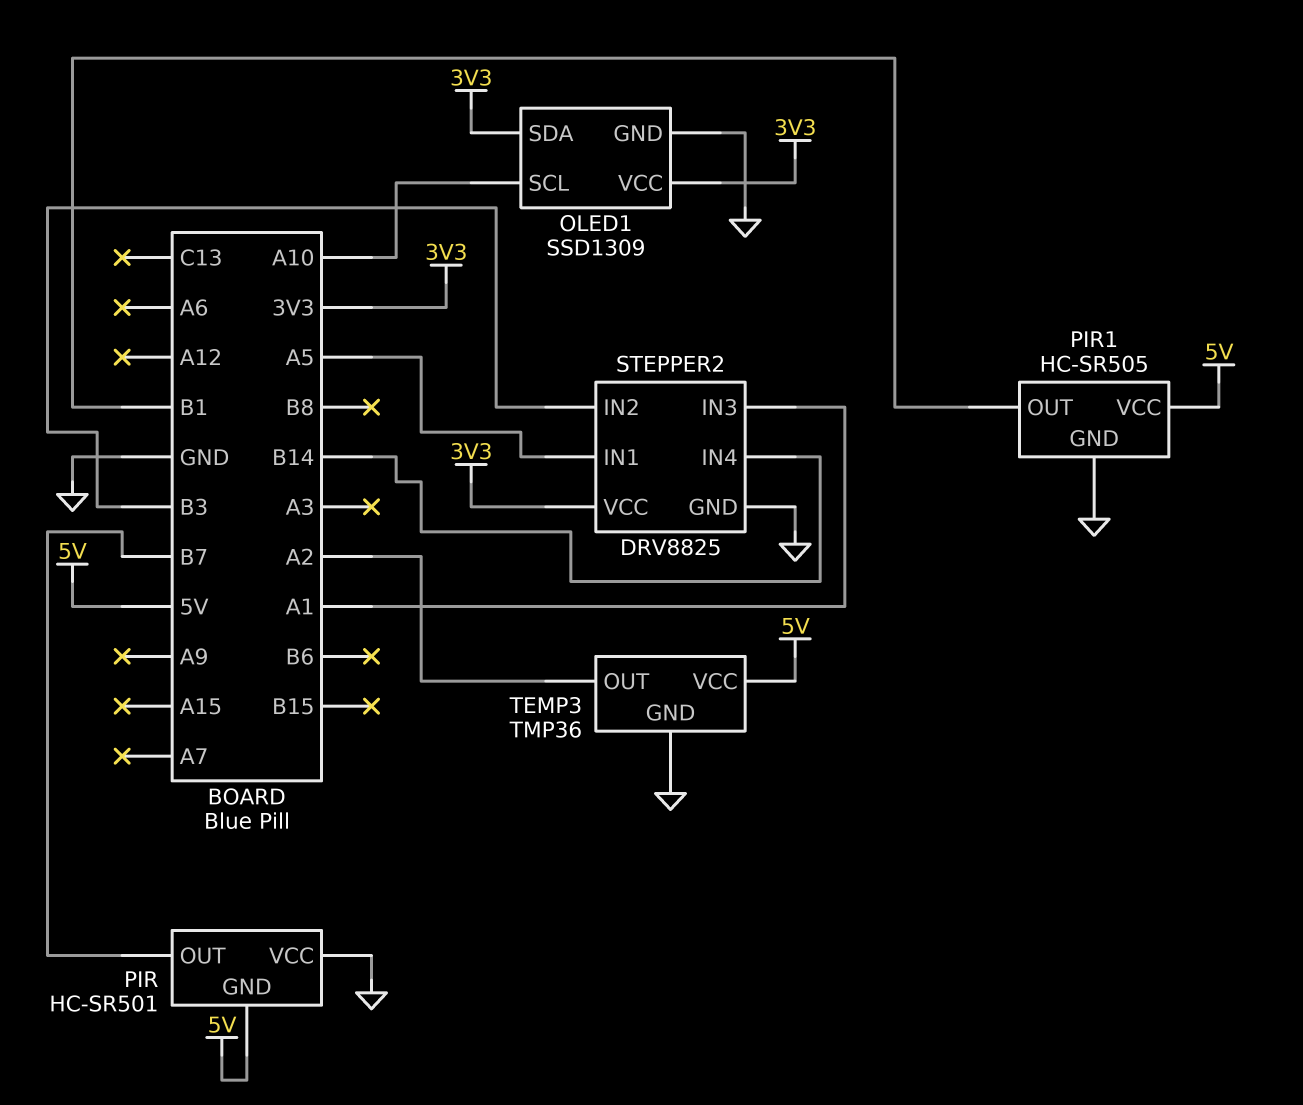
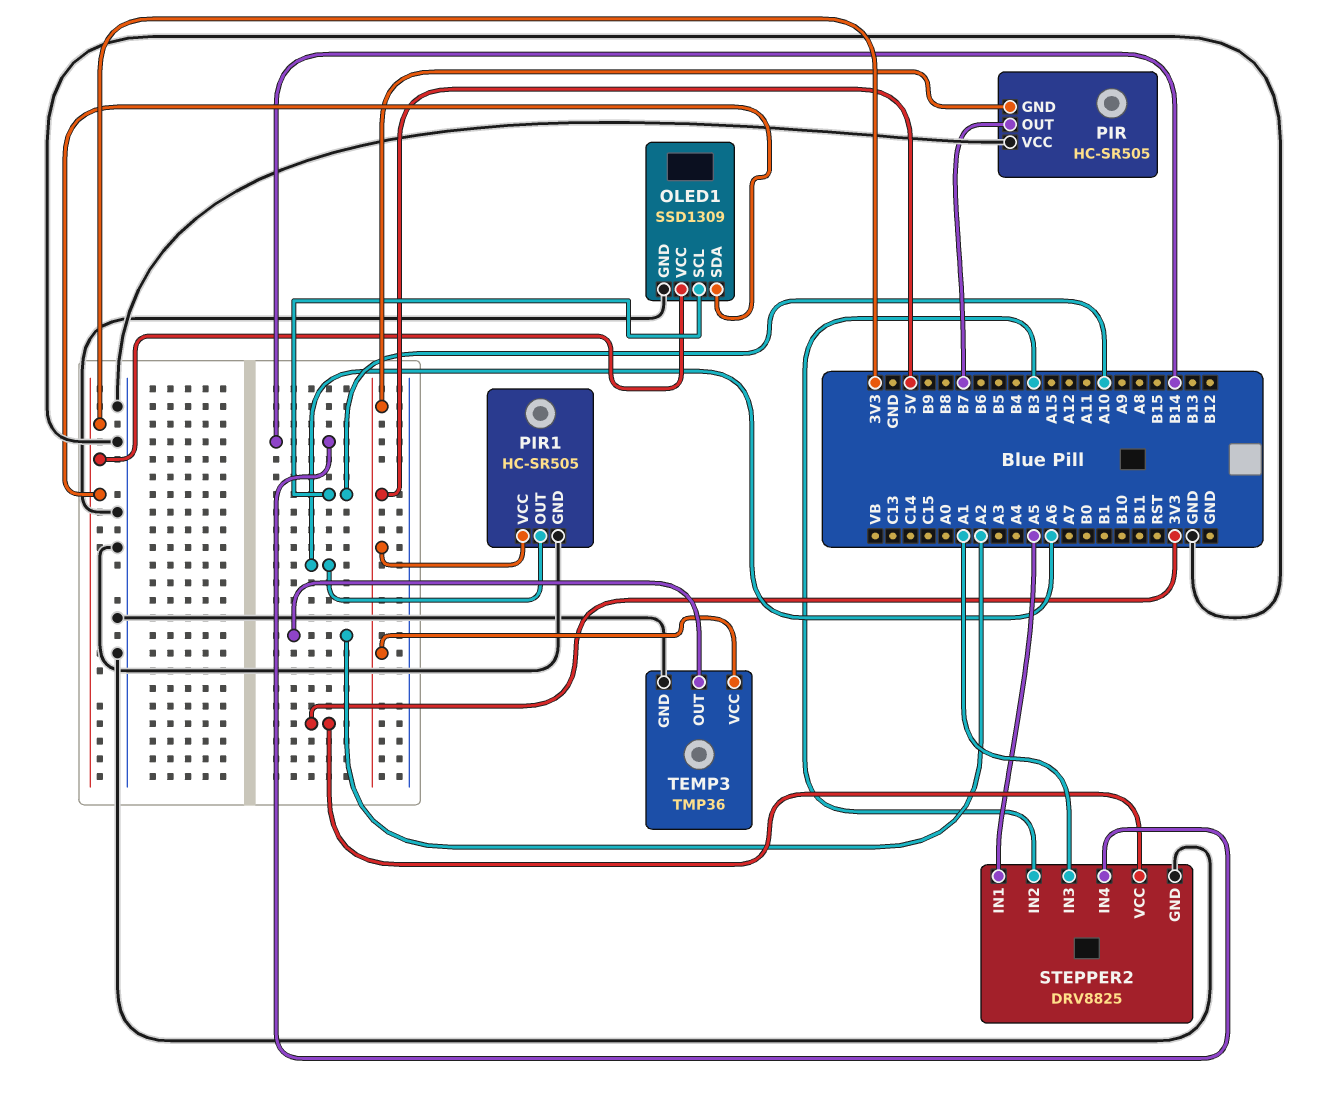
PIR: HC-SR501 -> HC-SR505
PIR1 pin OUT: B1 -> A6

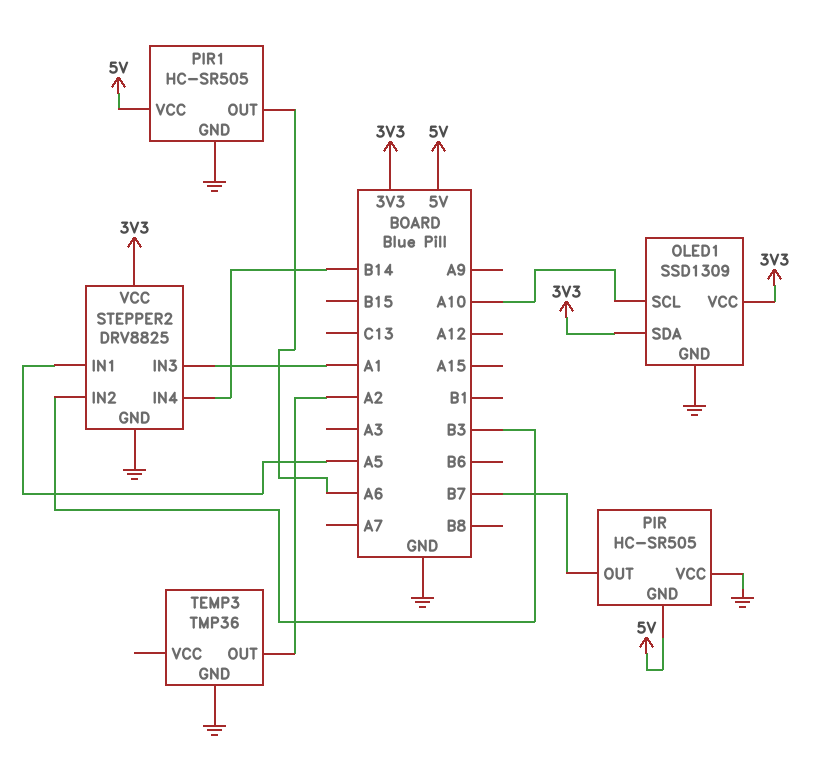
TEMP3 pin VCC: 5V -> none

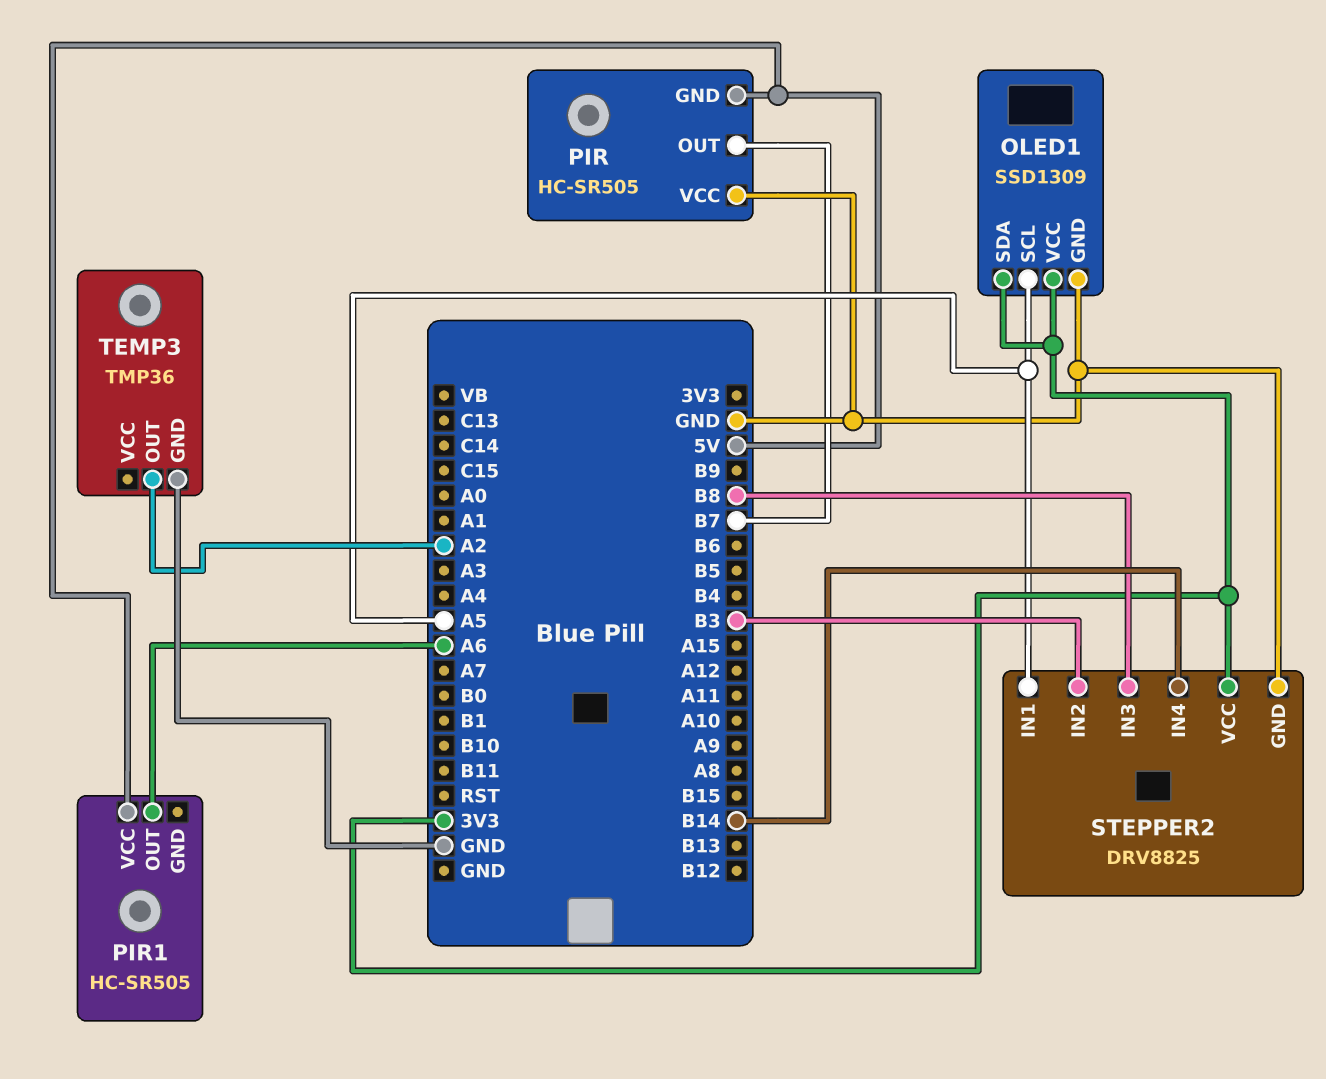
OLED1 pin SCL: A10 -> A5
PIR1 pin GND: GND -> none
STEPPER2 pin IN3: A1 -> B8

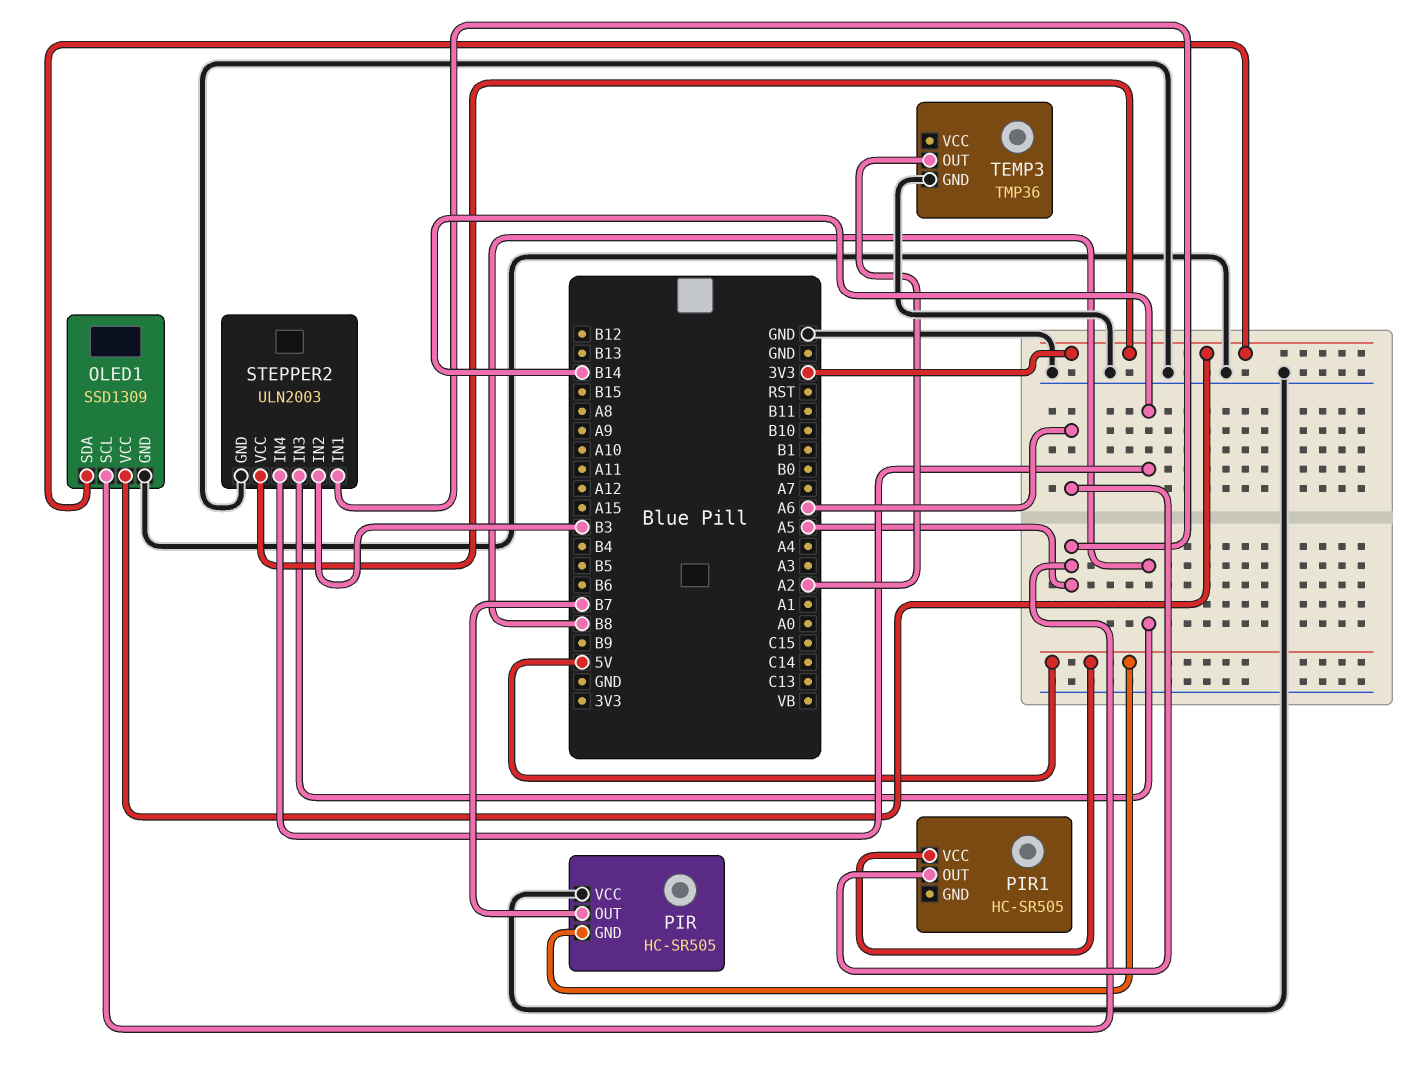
STEPPER2: DRV8825 -> ULN2003

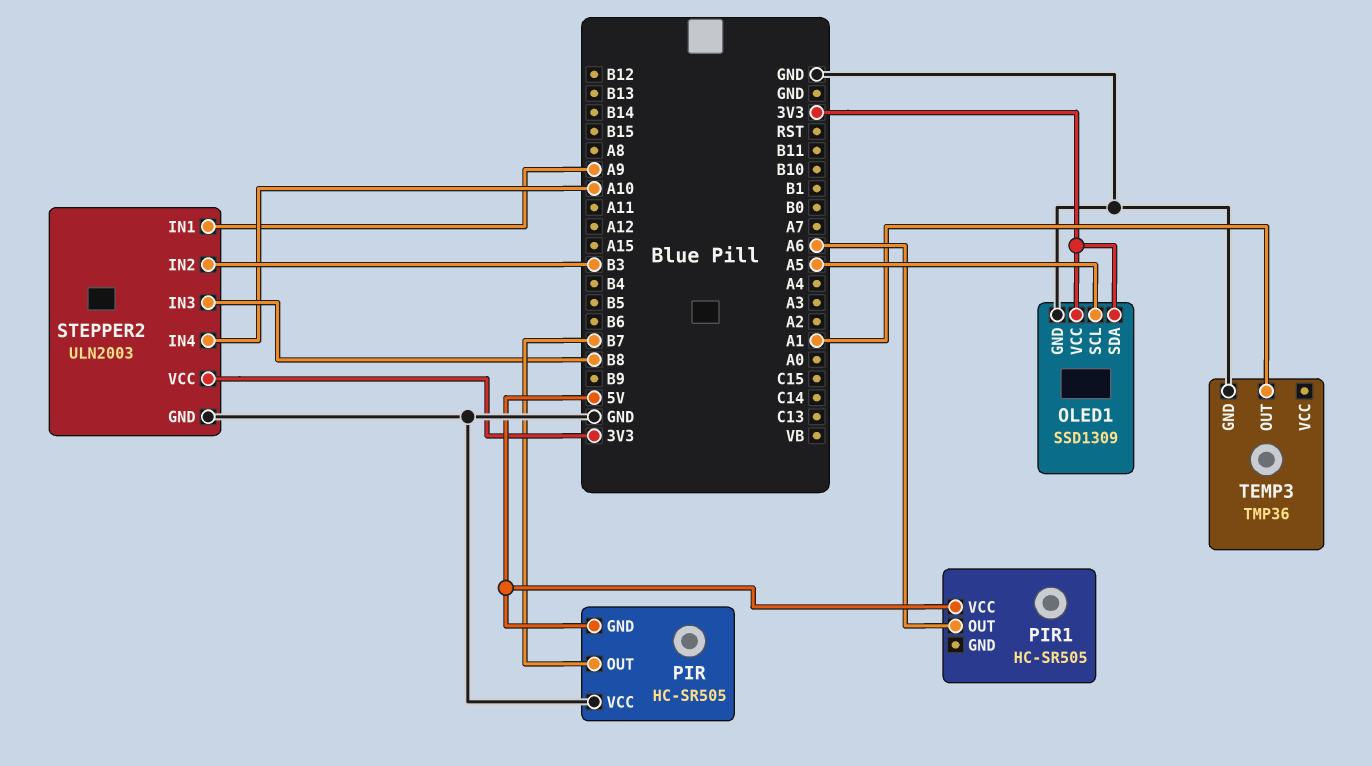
STEPPER2 pin IN1: A5 -> A9
STEPPER2 pin IN4: B14 -> A10
TEMP3 pin OUT: A2 -> A1

